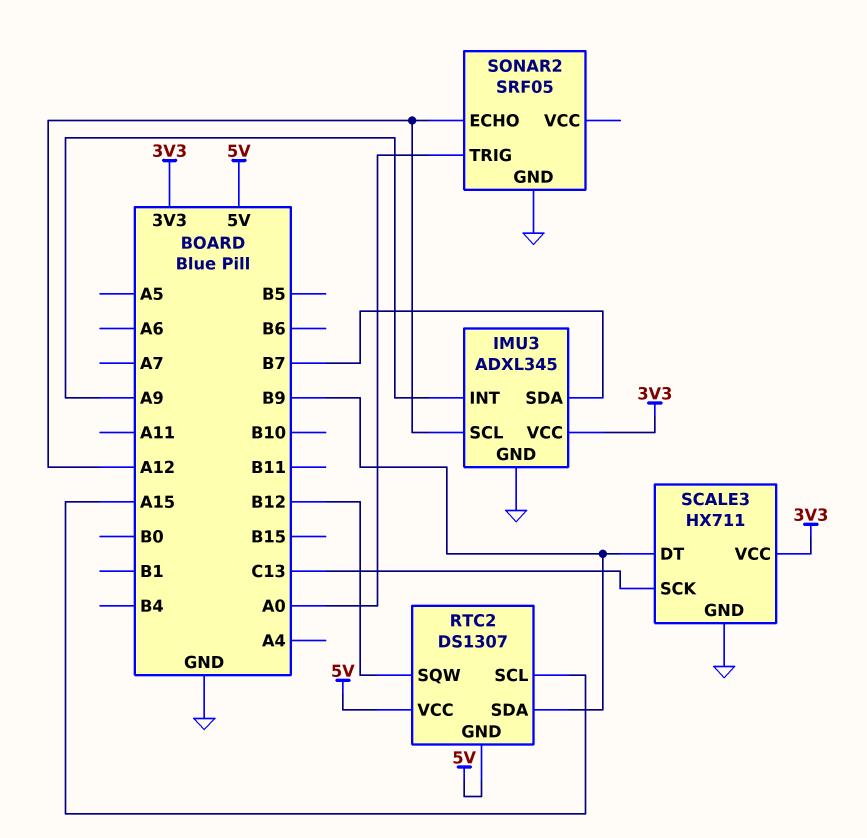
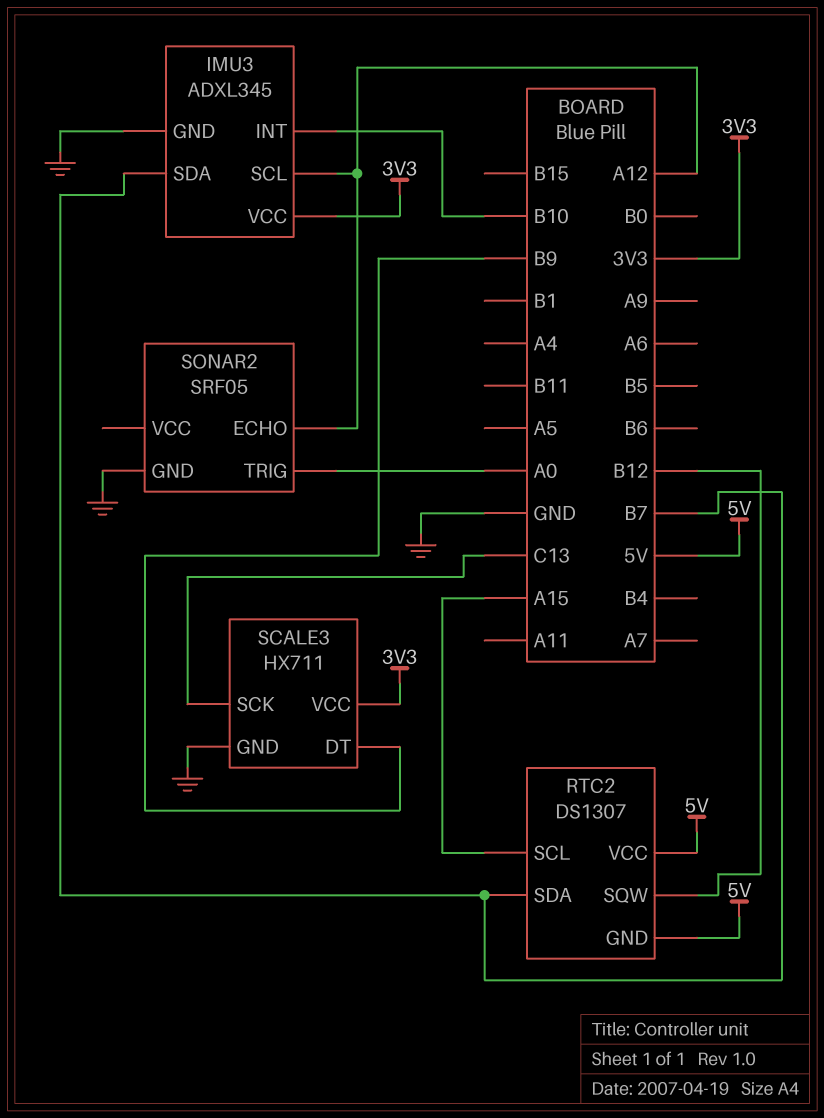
IMU3 pin INT: A9 -> B10
RTC2 pin SDA: B9 -> B7

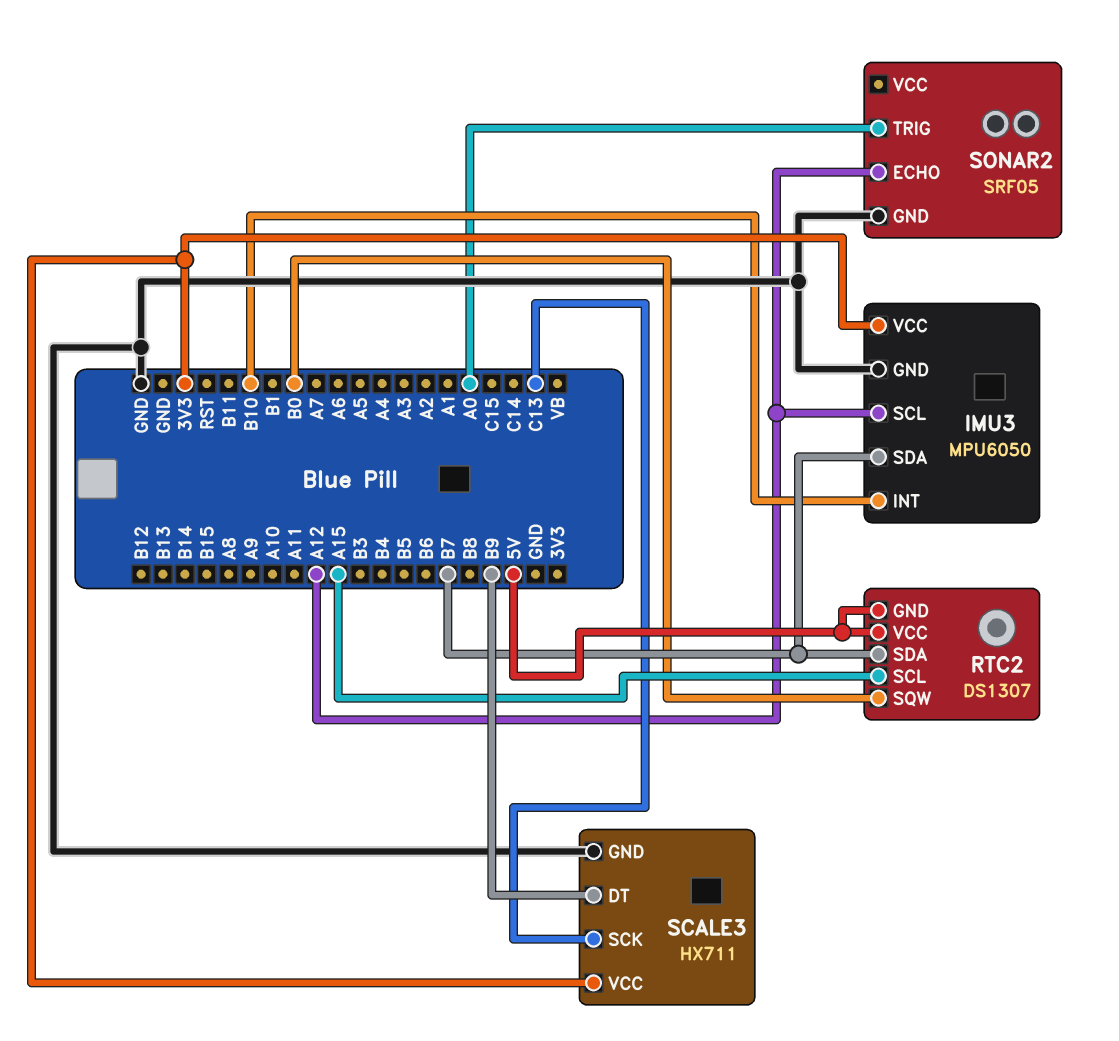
IMU3: ADXL345 -> MPU6050
RTC2 pin SQW: B12 -> B0

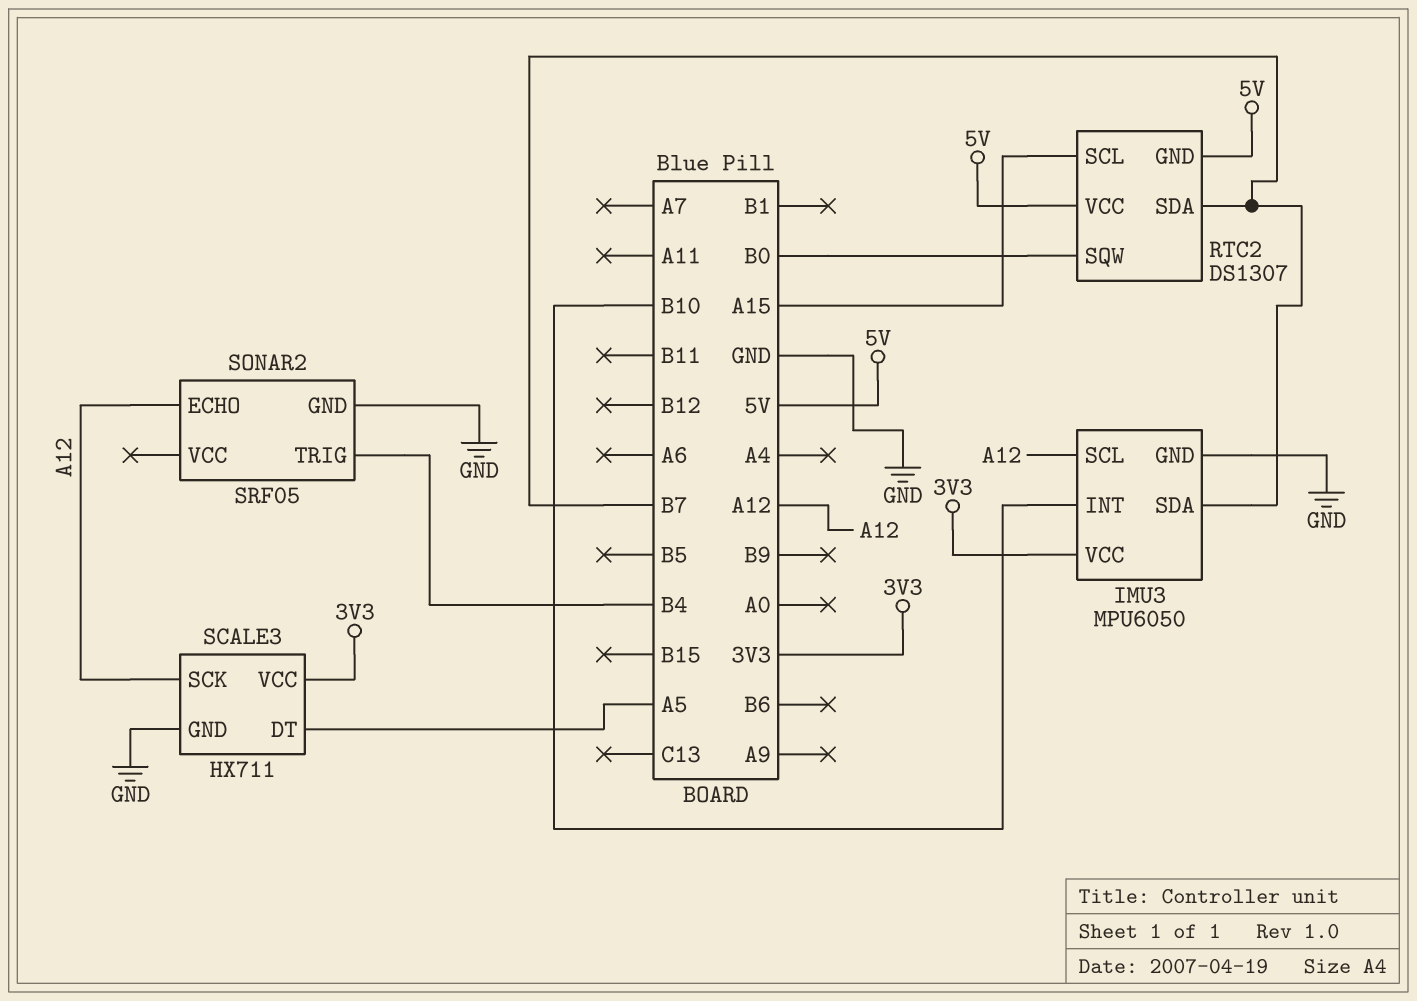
SCALE3 pin DT: B9 -> A5
SCALE3 pin SCK: C13 -> A12
SONAR2 pin TRIG: A0 -> B4

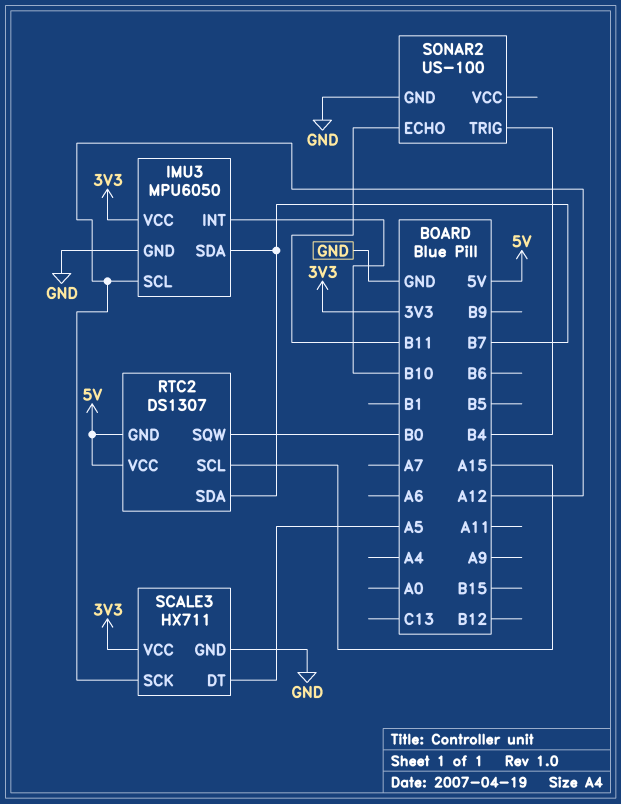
SONAR2: SRF05 -> US-100
SONAR2 pin ECHO: A12 -> B11

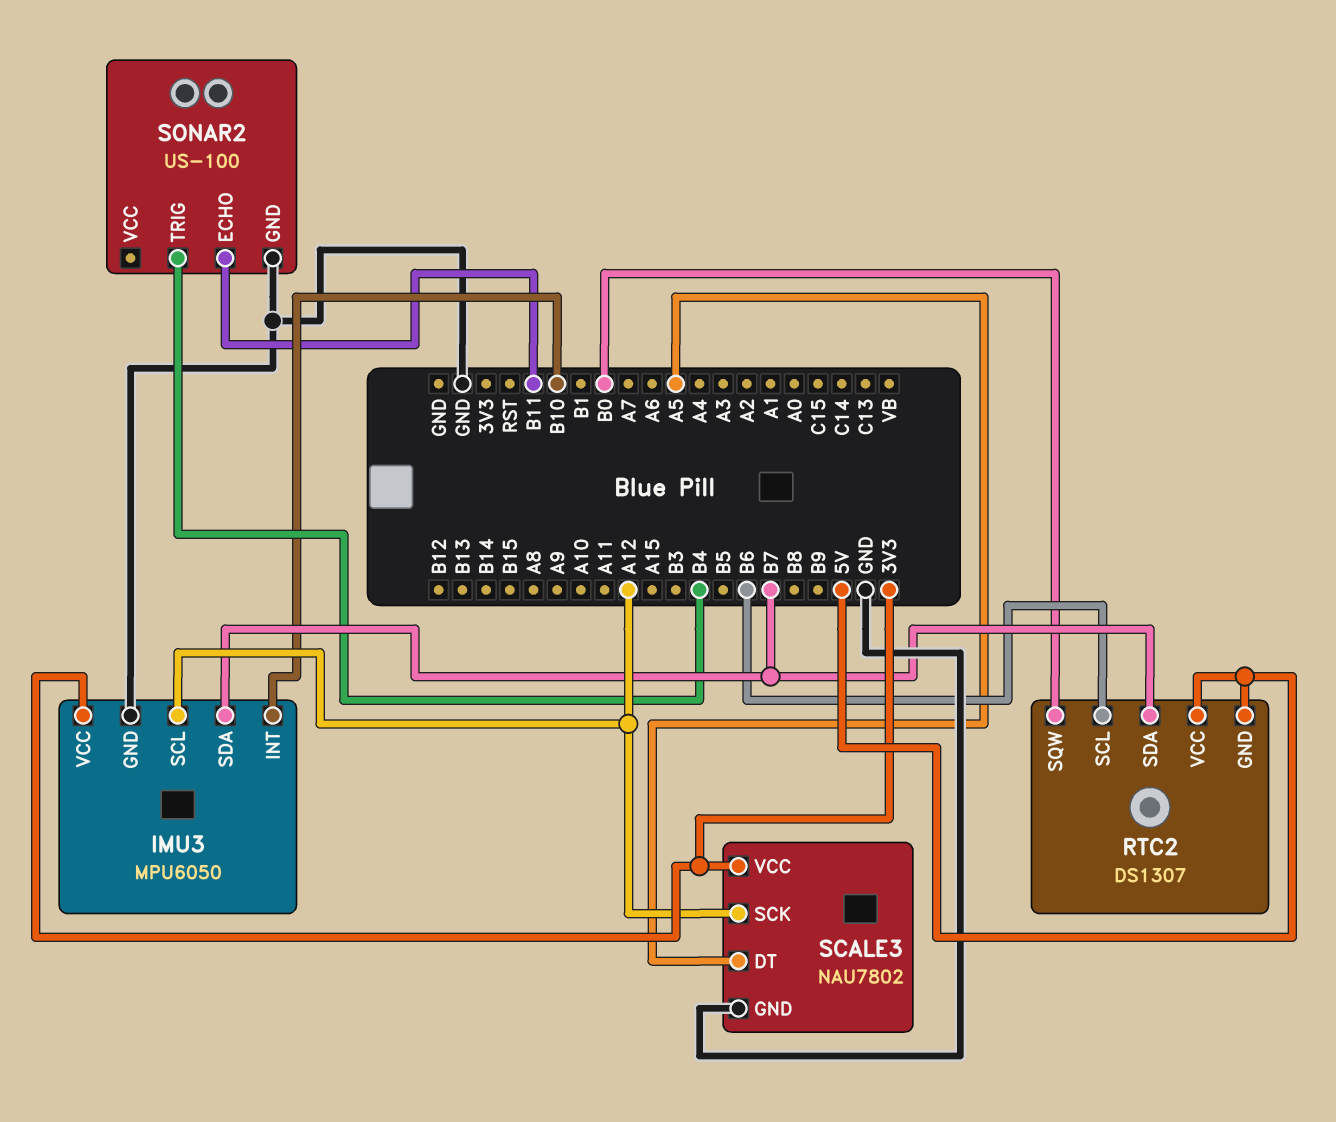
RTC2 pin SCL: A15 -> B6
SCALE3: HX711 -> NAU7802

